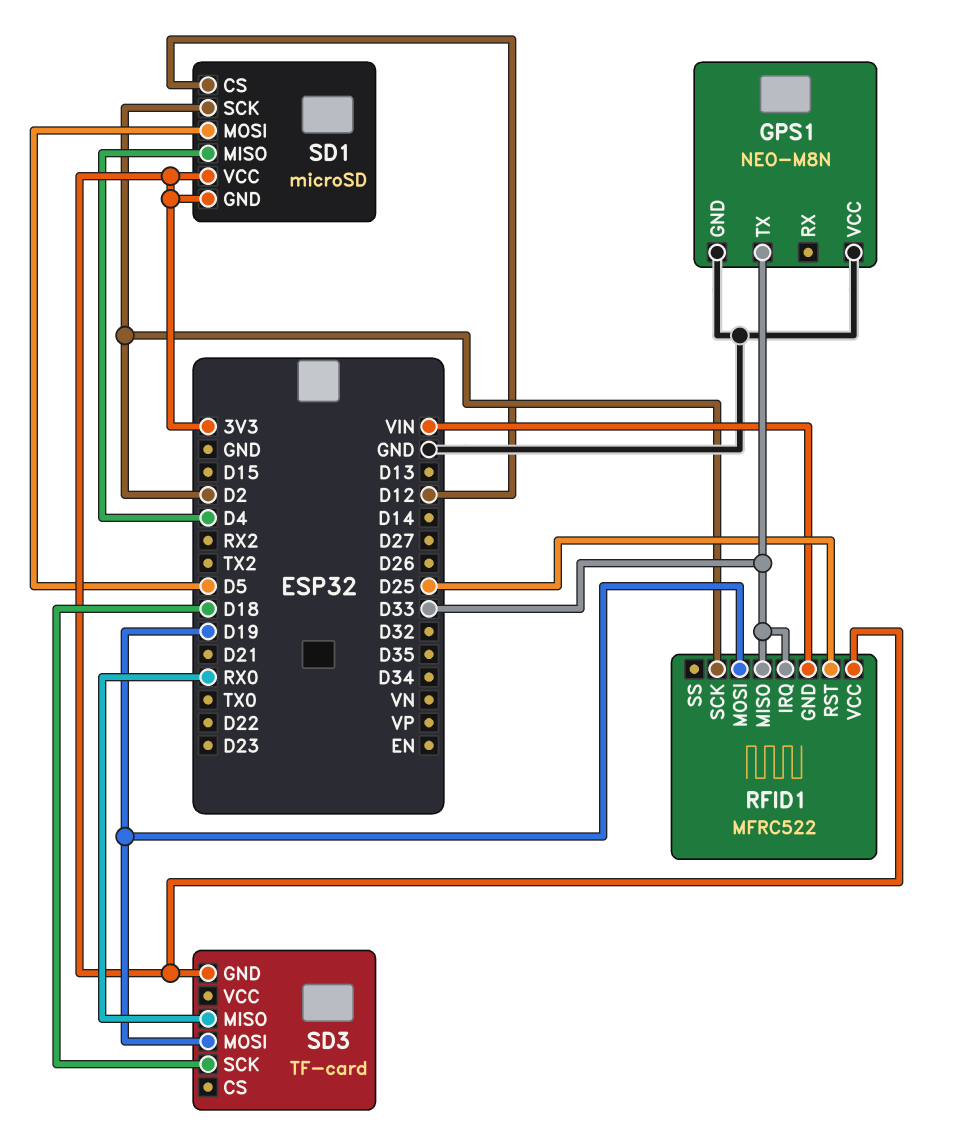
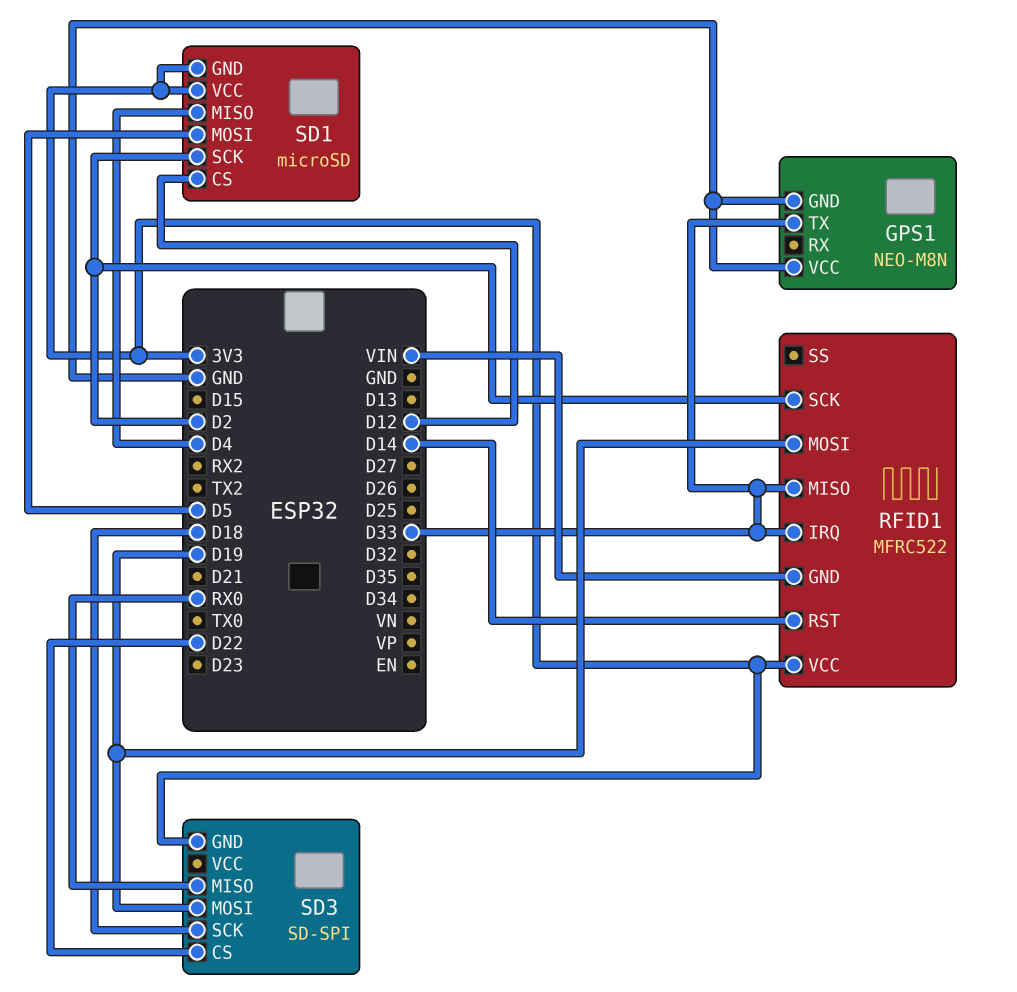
RFID1 pin RST: D25 -> D14
SD3: TF-card -> SD-SPI
SD3 pin CS: none -> D22

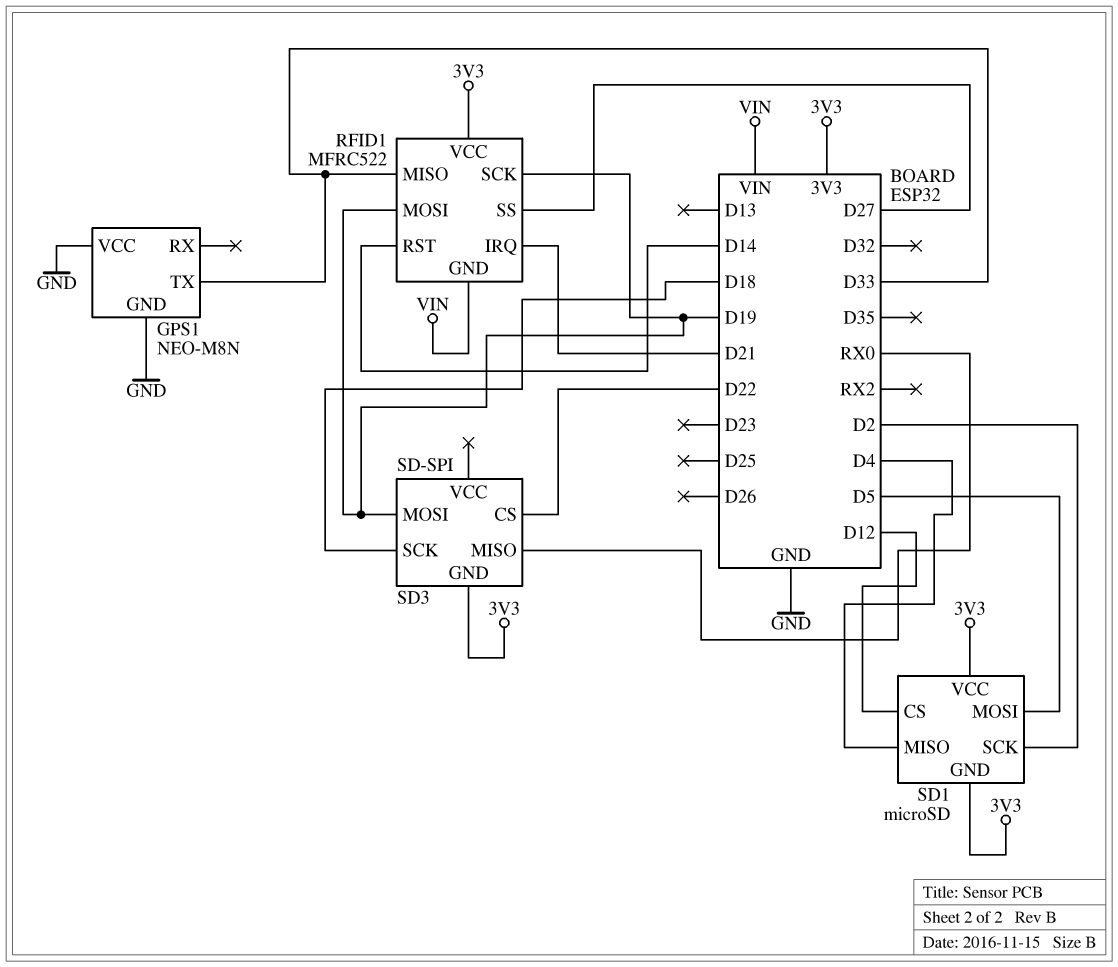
RFID1 pin IRQ: D33 -> D21
RFID1 pin SCK: D2 -> D19
RFID1 pin SS: none -> D27

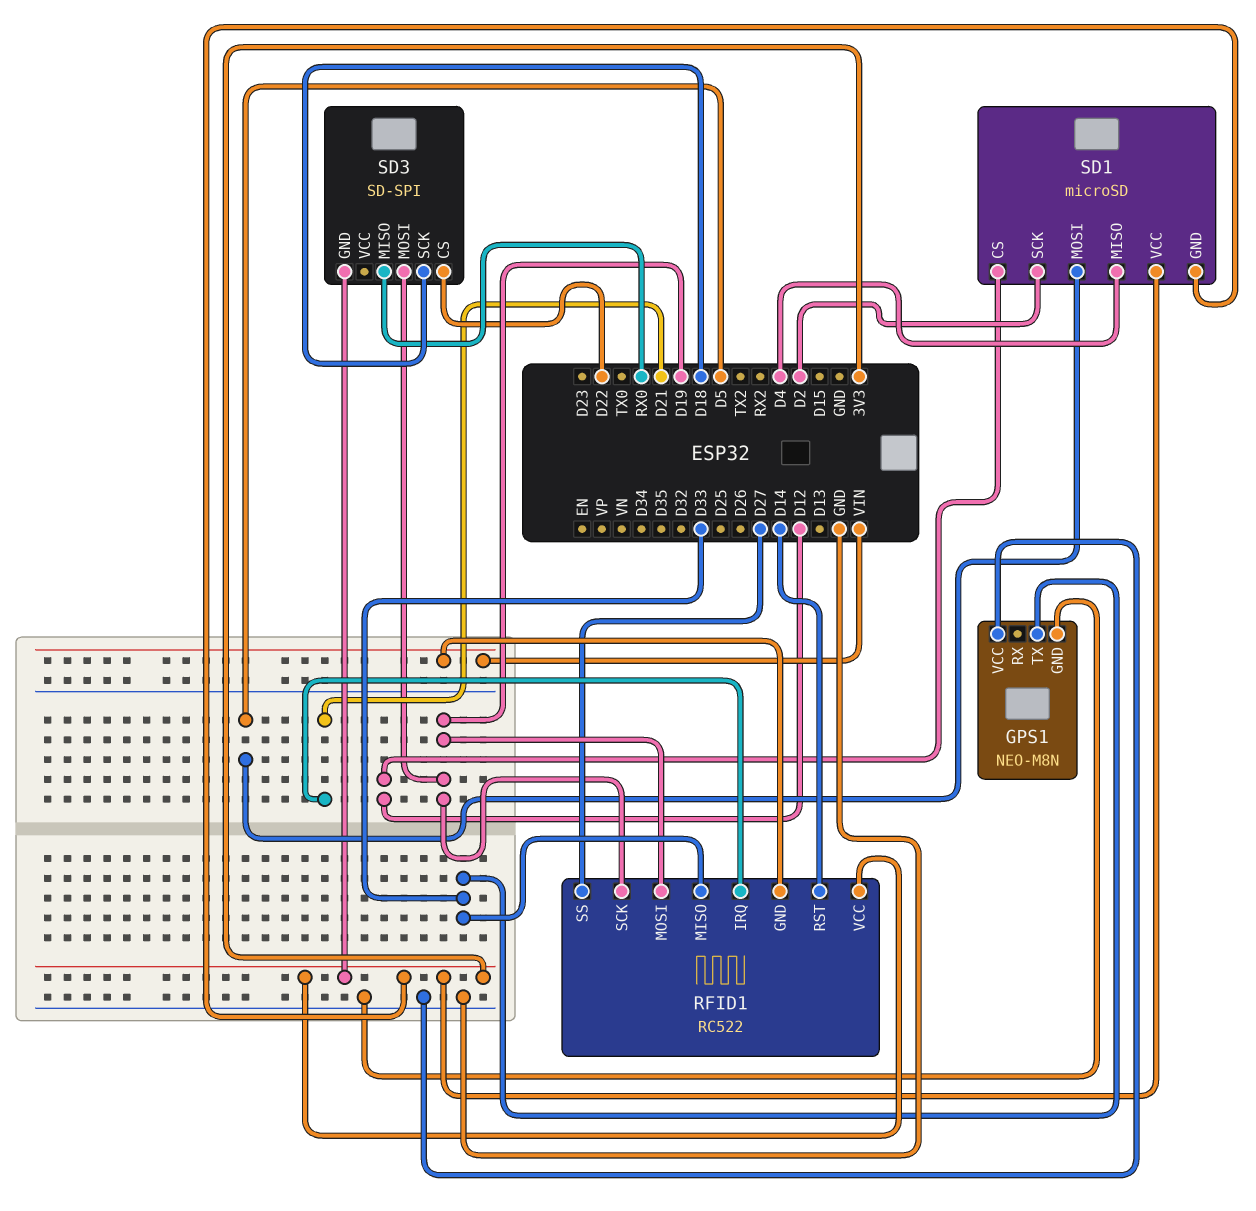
RFID1: MFRC522 -> RC522

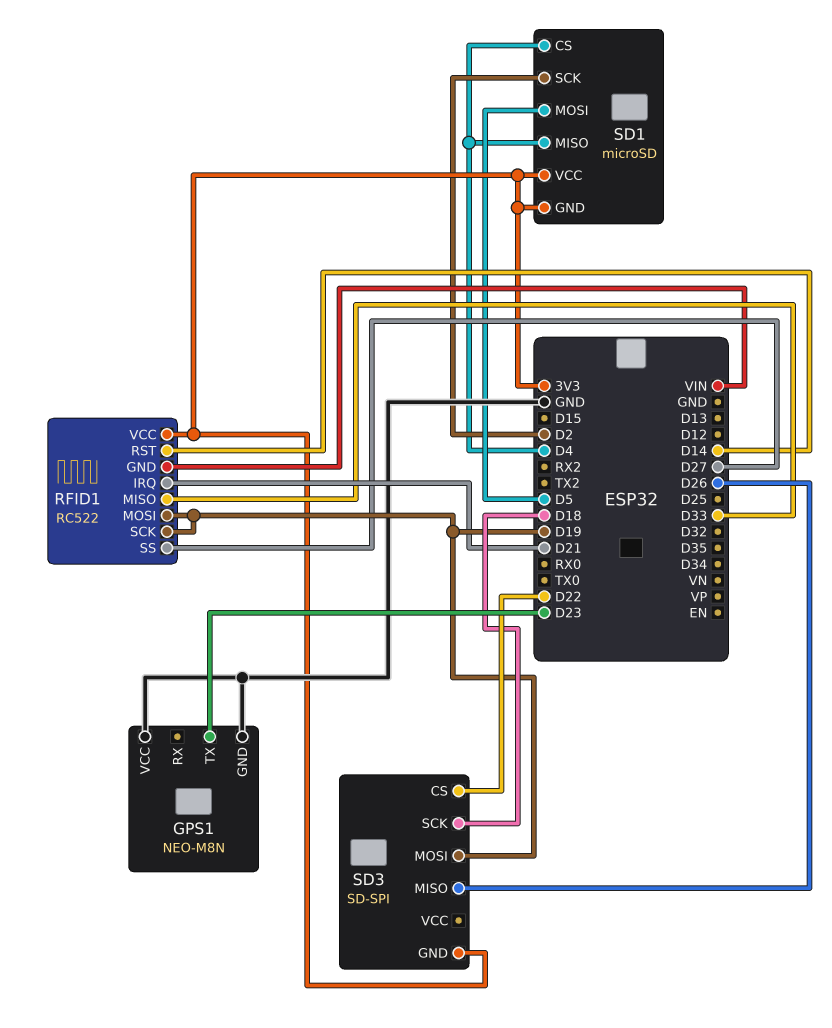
GPS1 pin TX: D33 -> D23
SD1 pin CS: D12 -> D4
SD3 pin MISO: RX0 -> D26

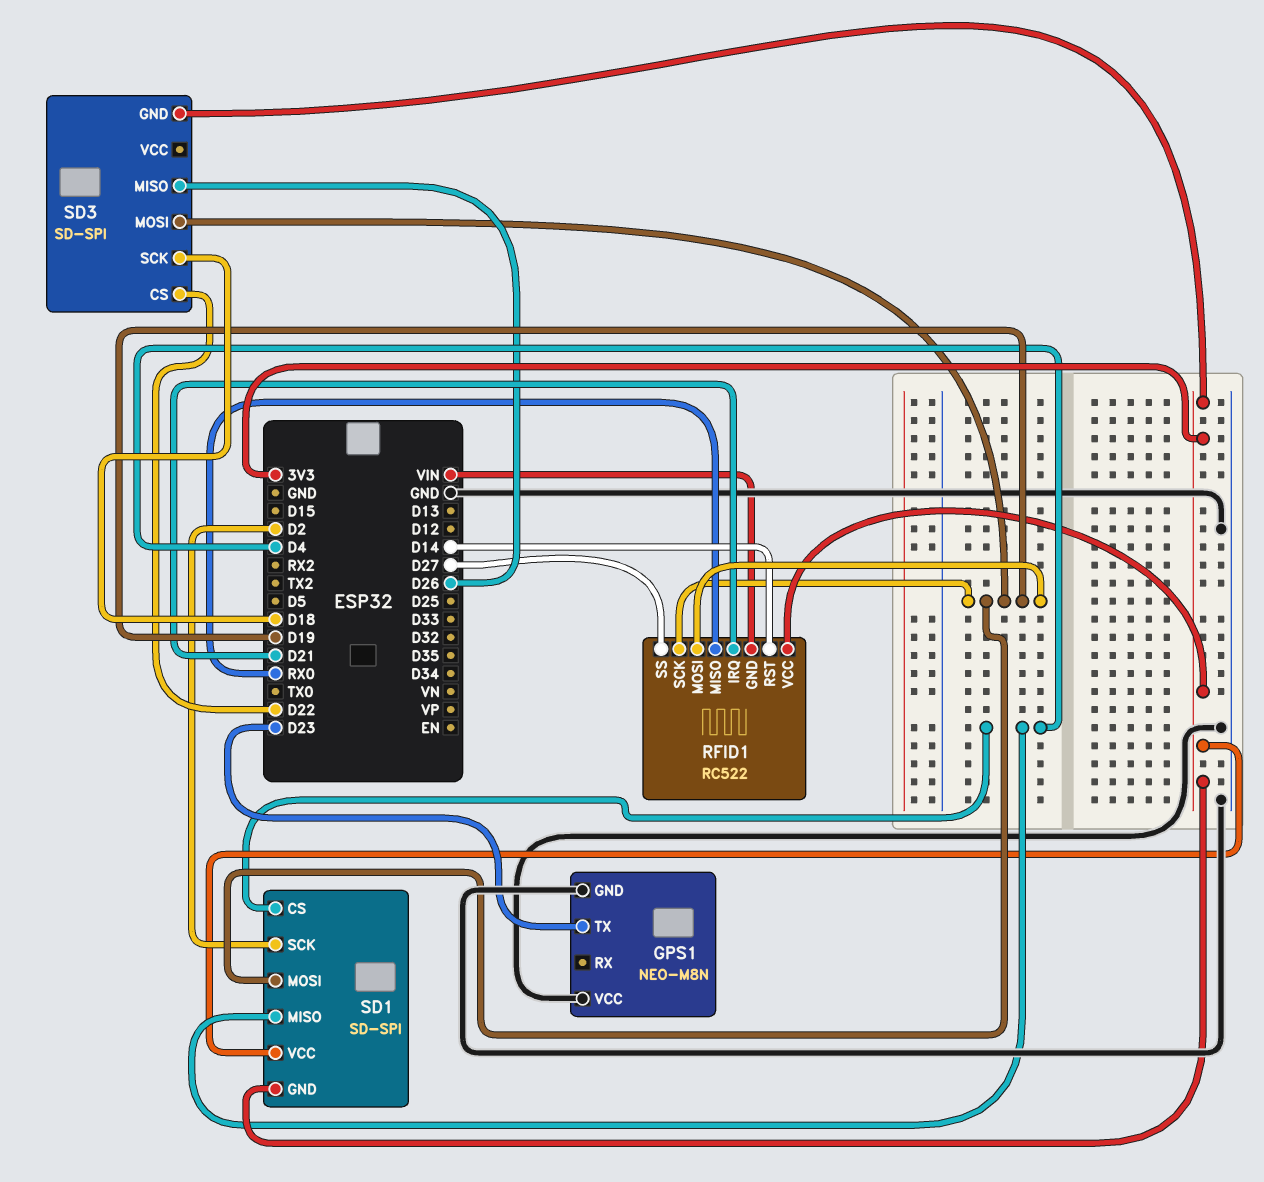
RFID1 pin MISO: D33 -> RX0
SD1: microSD -> SD-SPI
SD1 pin MOSI: D5 -> D19

